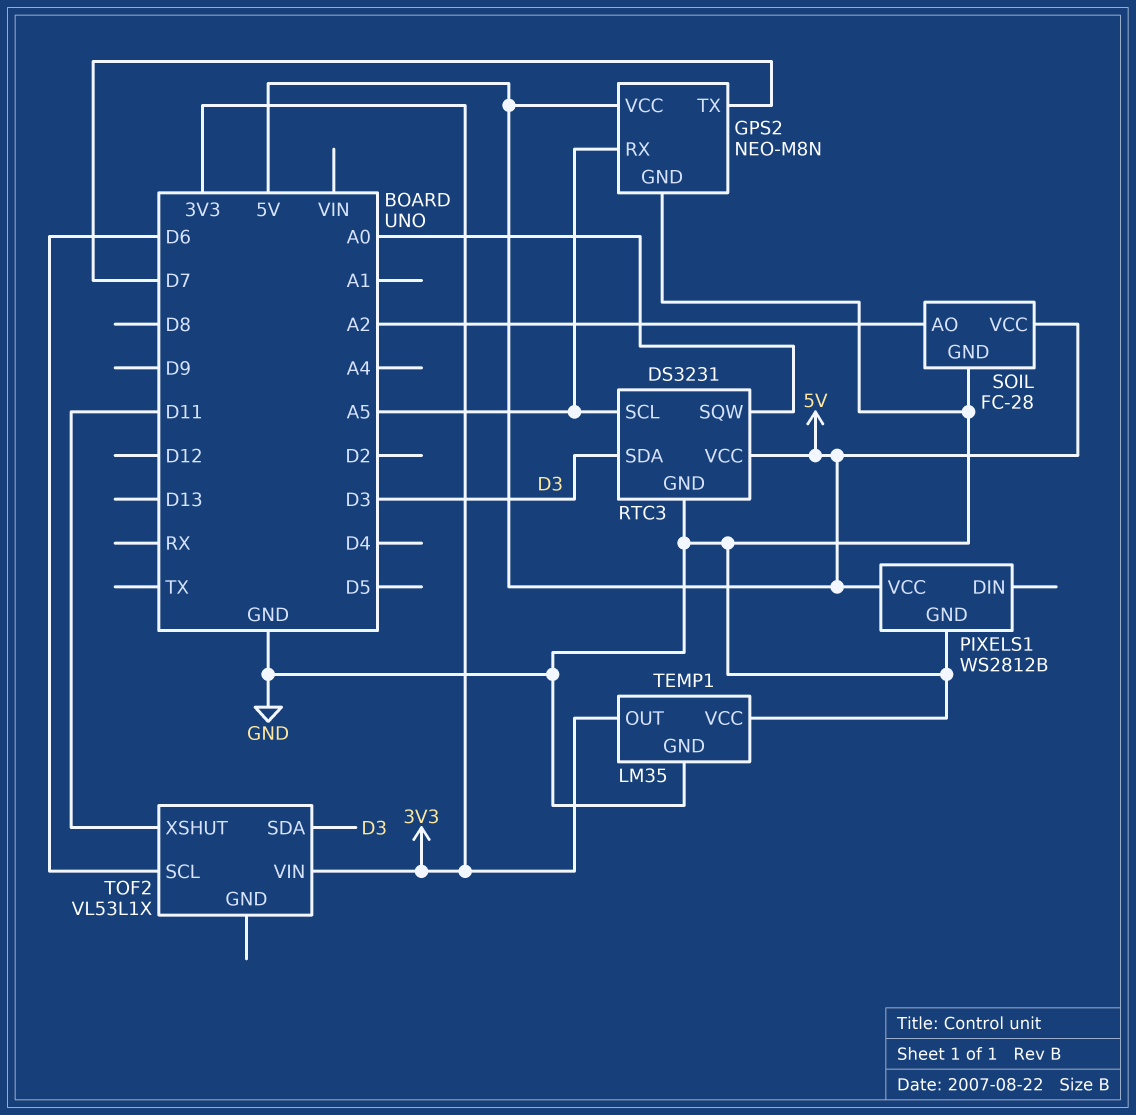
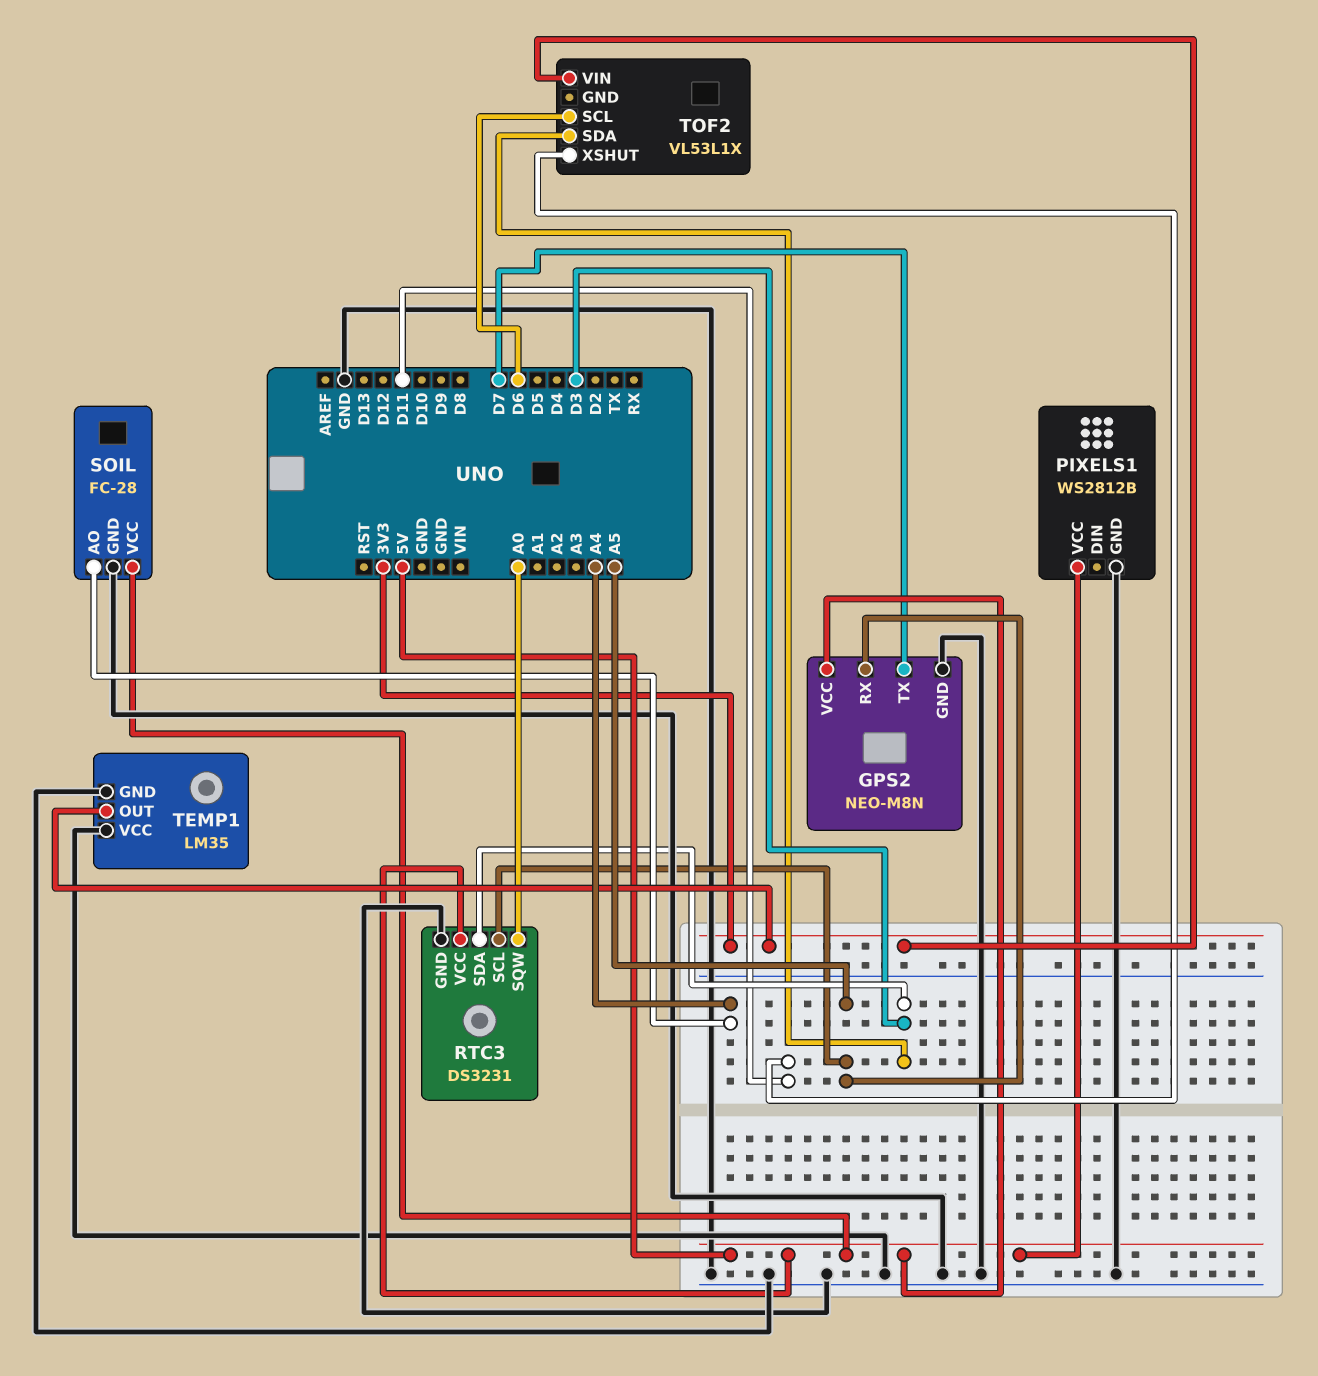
SOIL pin AO: A2 -> A4

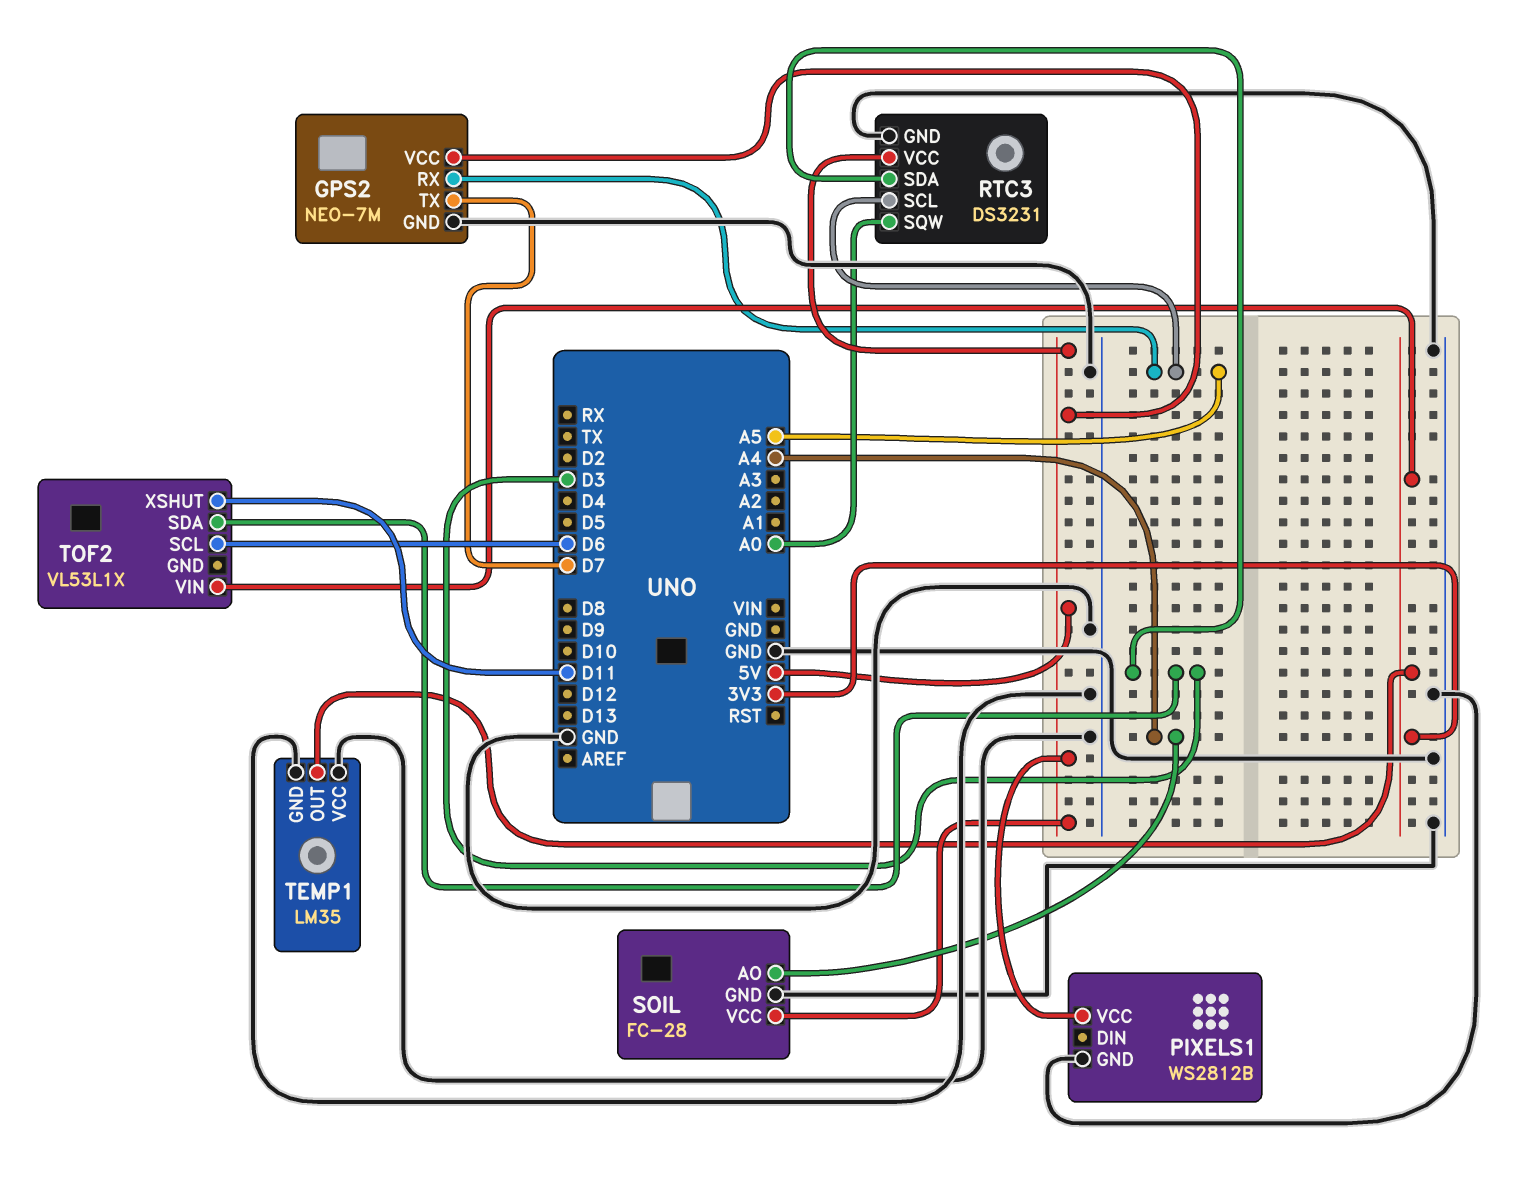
GPS2: NEO-M8N -> NEO-7M

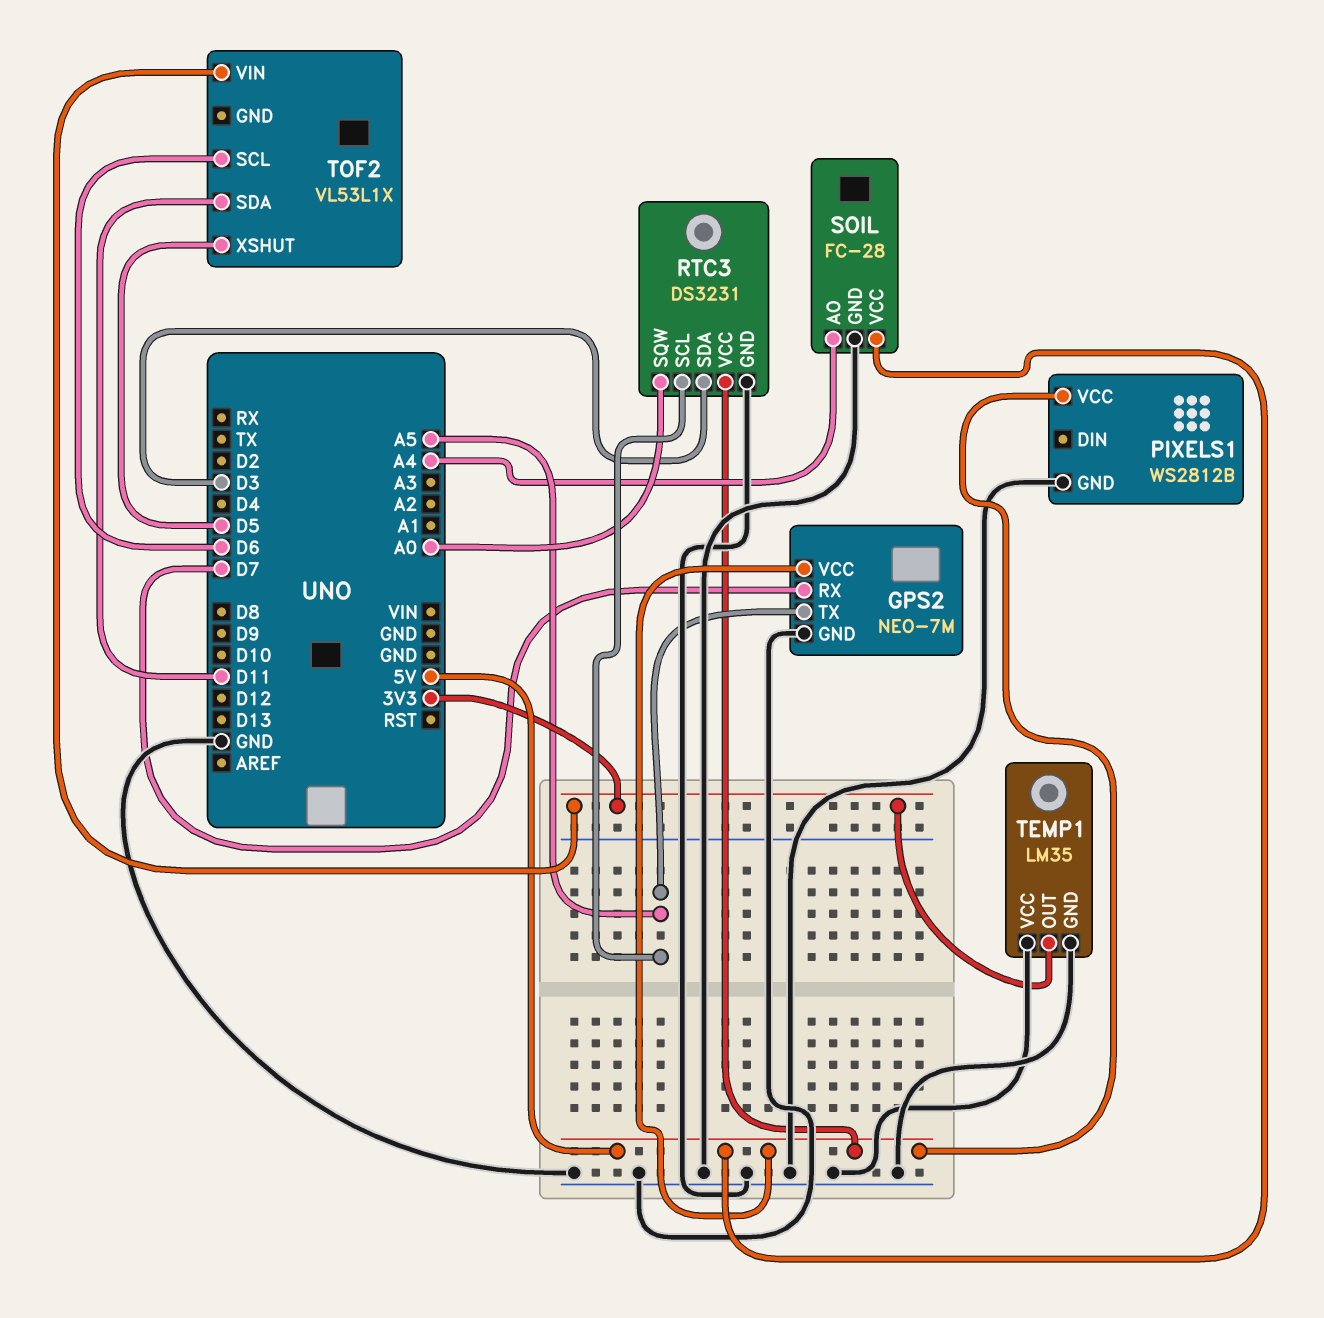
GPS2 pin RX: A5 -> D7
GPS2 pin TX: D7 -> A5
TOF2 pin SDA: D3 -> D11
TOF2 pin XSHUT: D11 -> D5

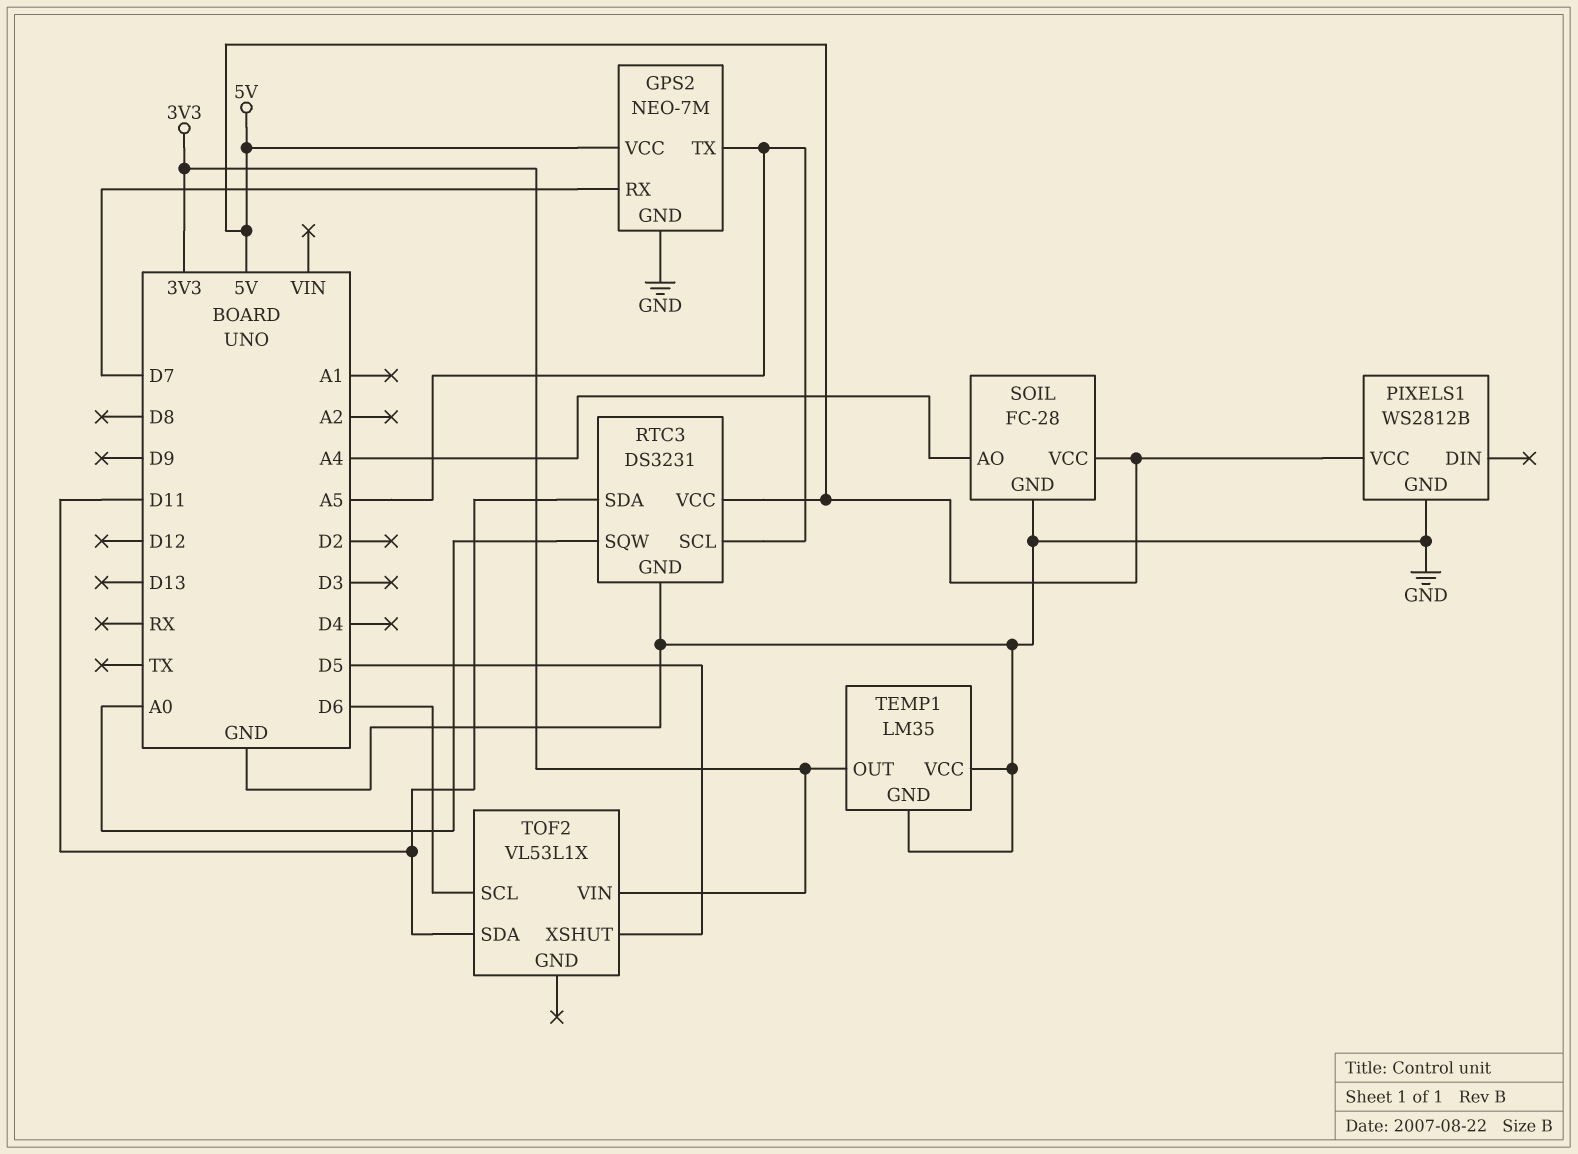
RTC3 pin SDA: D3 -> D11

